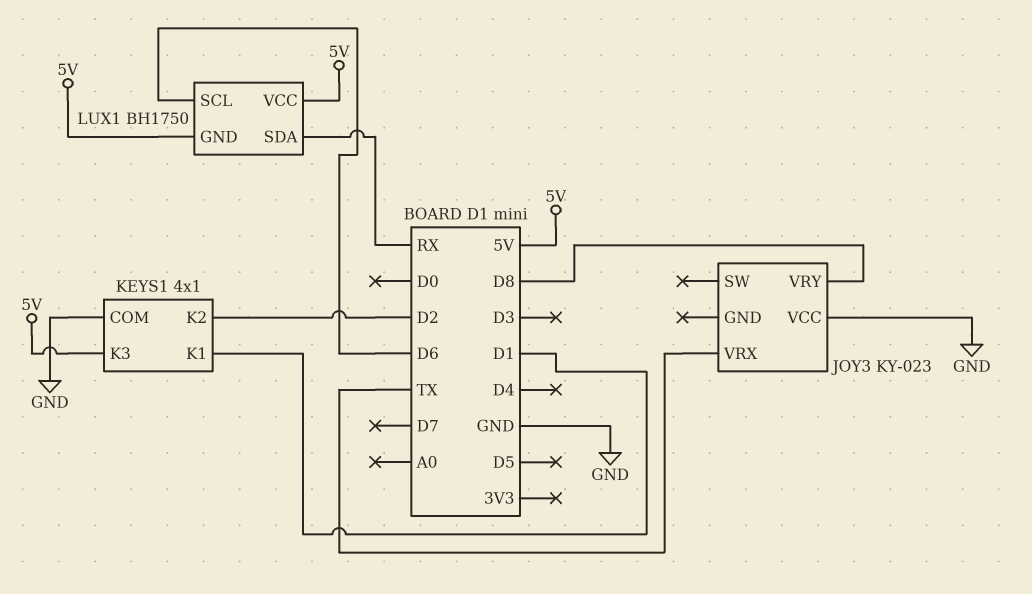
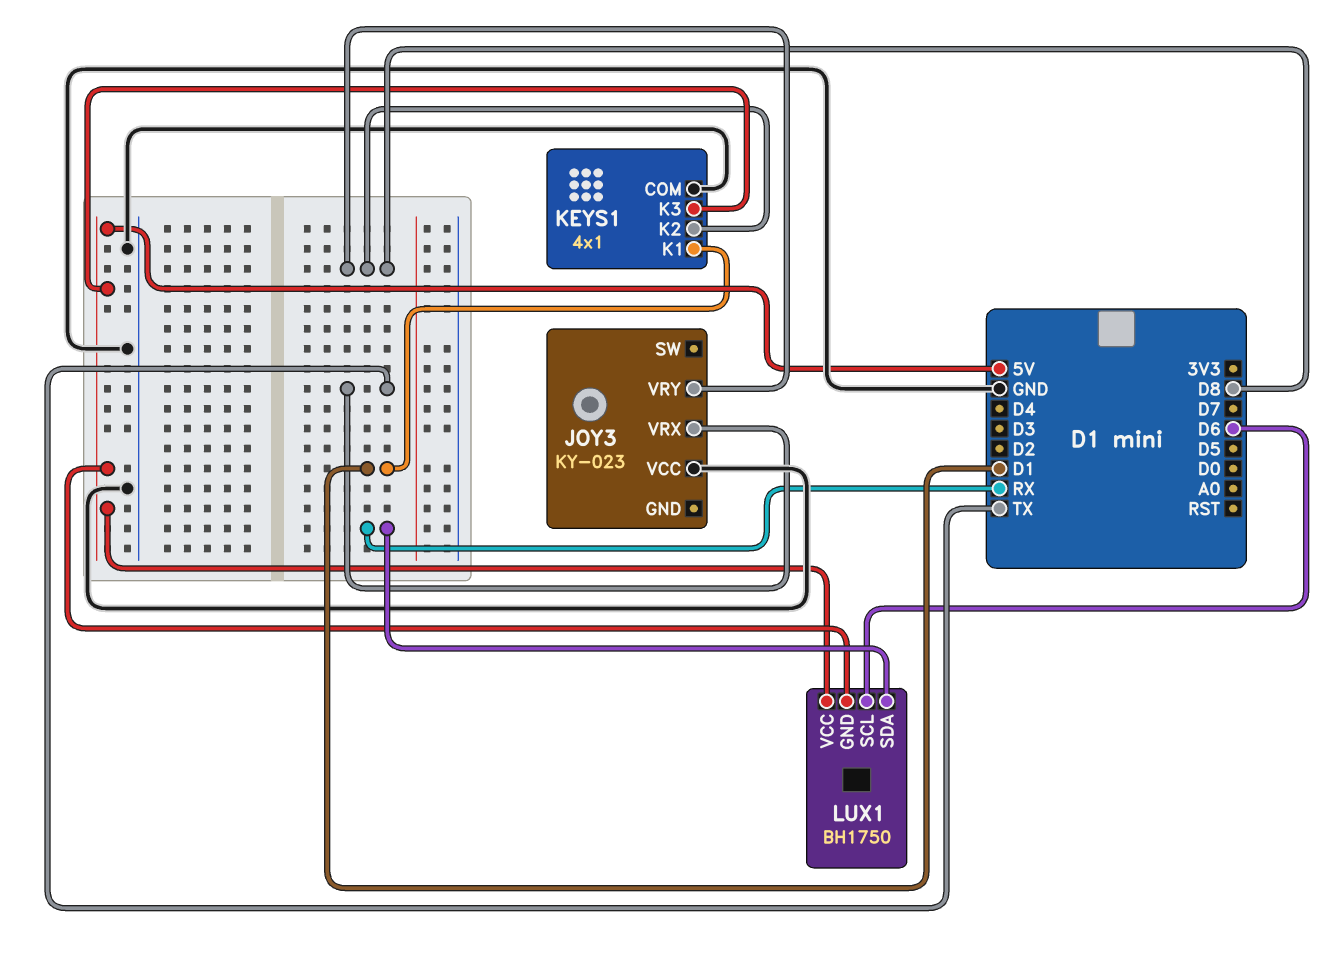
KEYS1 pin K2: D2 -> D8

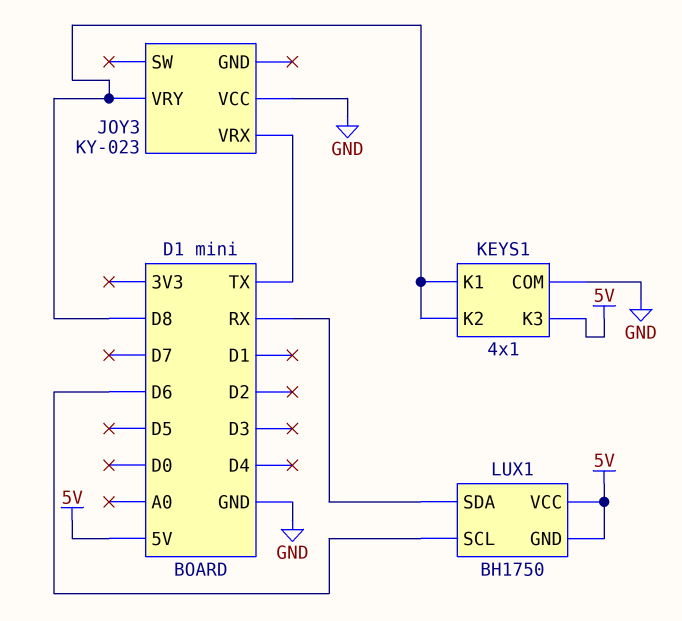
KEYS1 pin K1: D1 -> D8

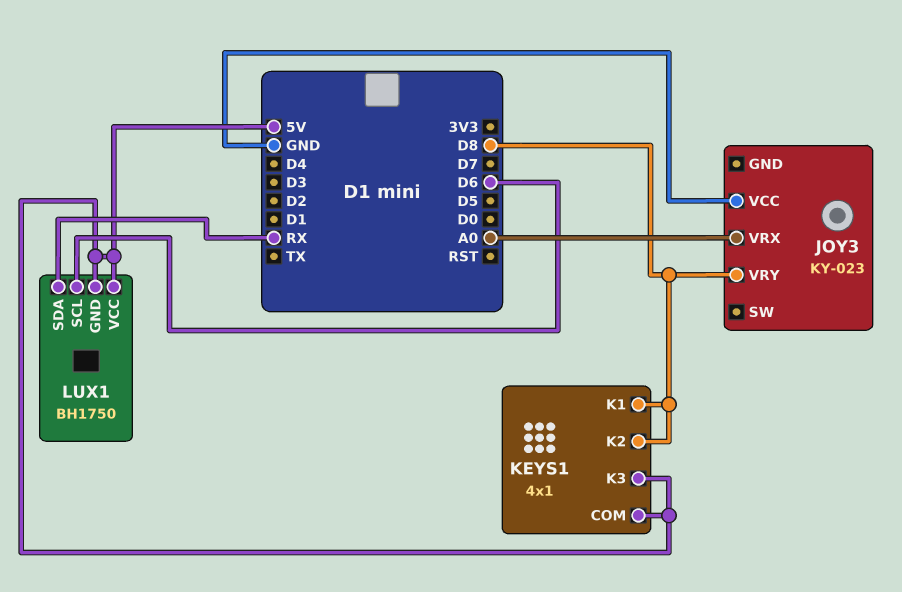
JOY3 pin VRX: TX -> A0
KEYS1 pin COM: GND -> 5V

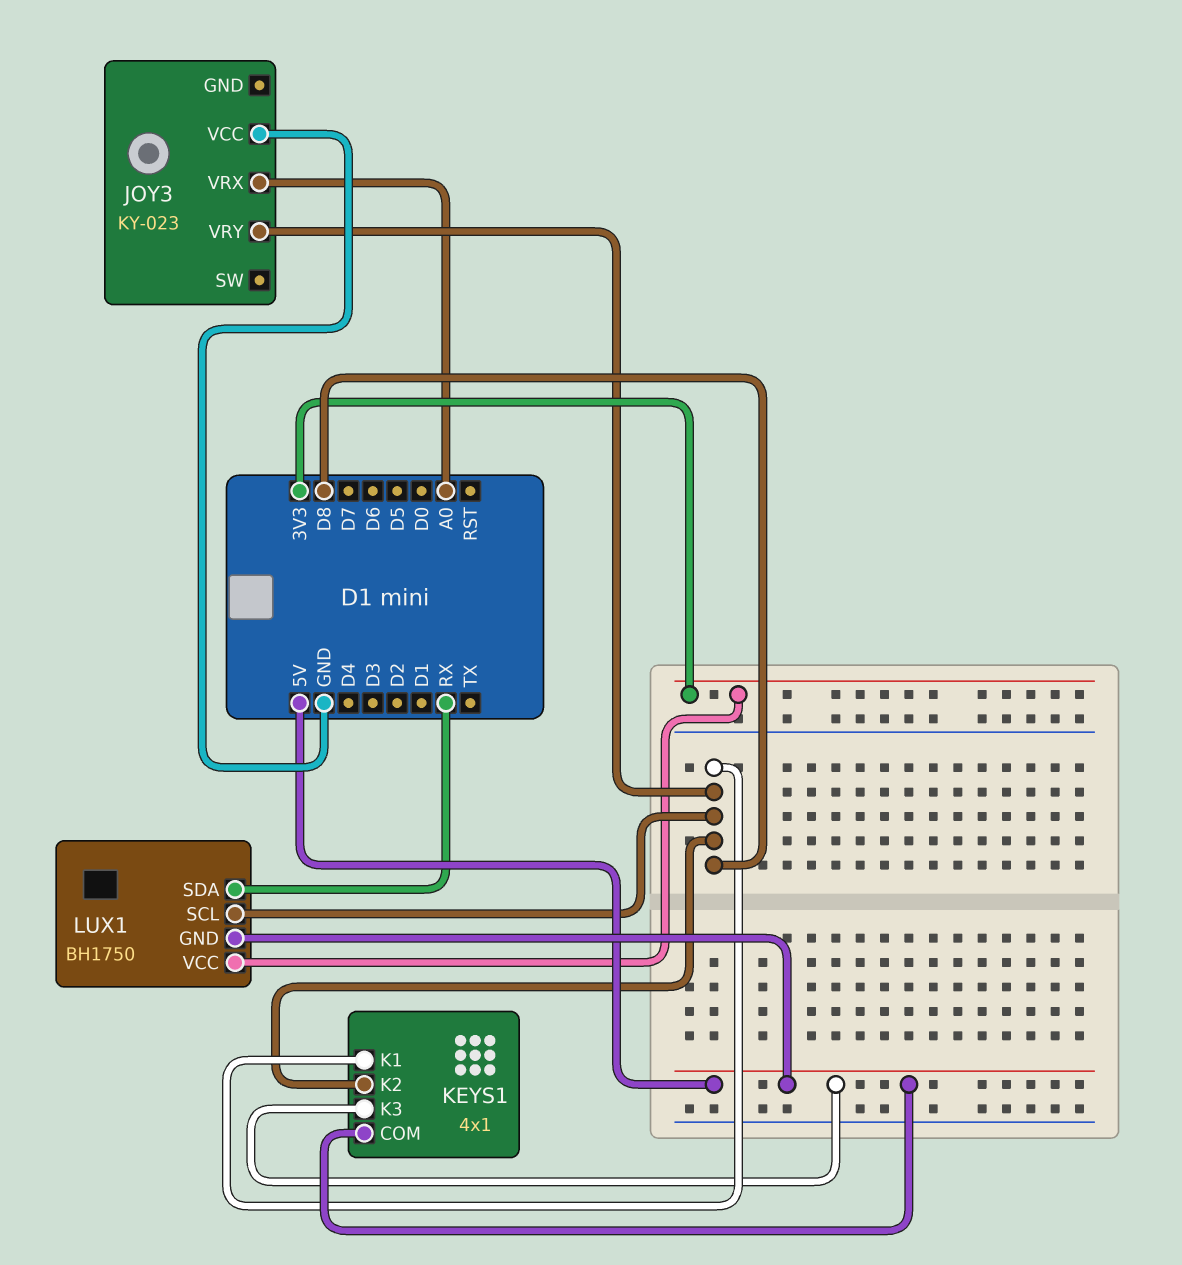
LUX1 pin SCL: D6 -> D8
LUX1 pin VCC: 5V -> 3V3

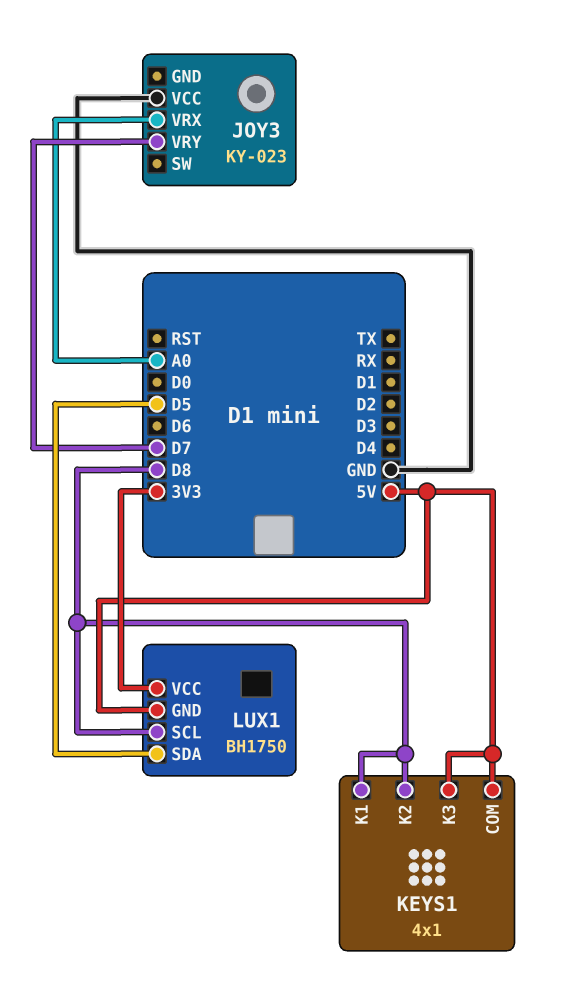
JOY3 pin VRY: D8 -> D7
LUX1 pin SDA: RX -> D5

